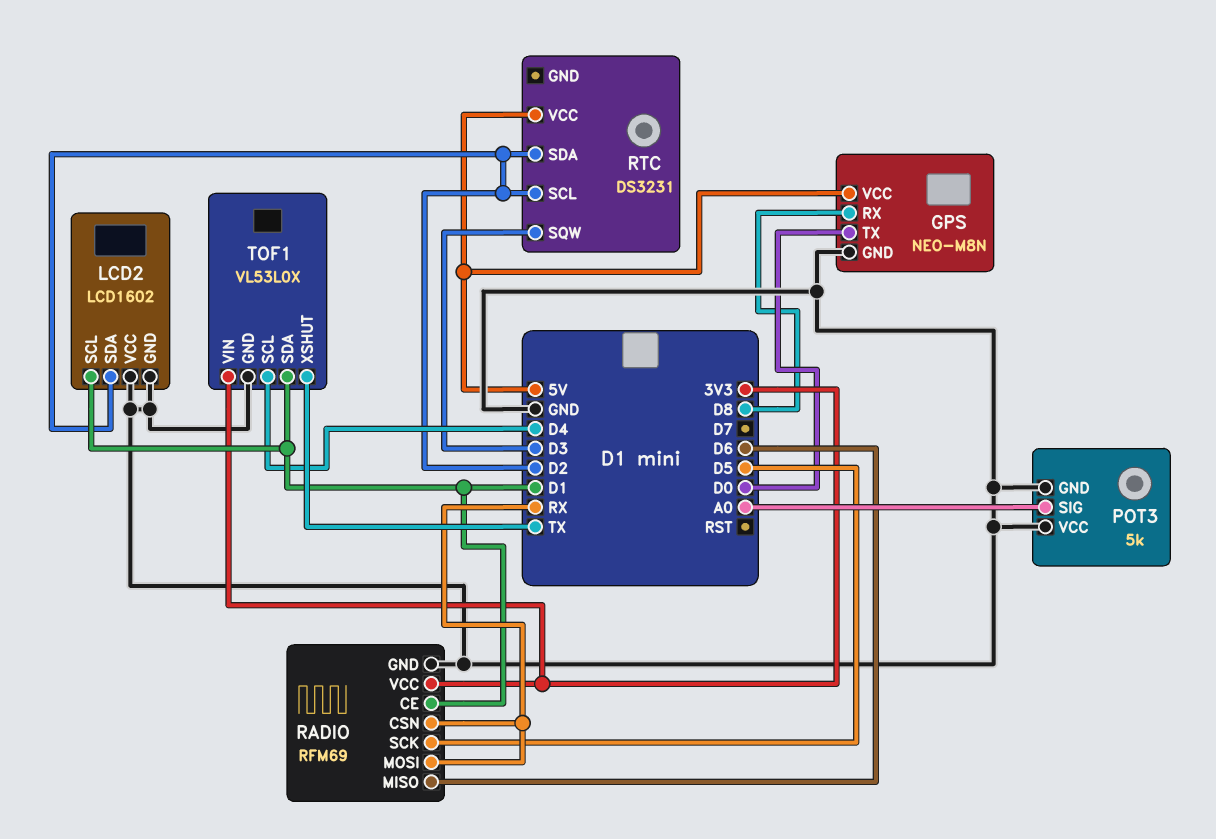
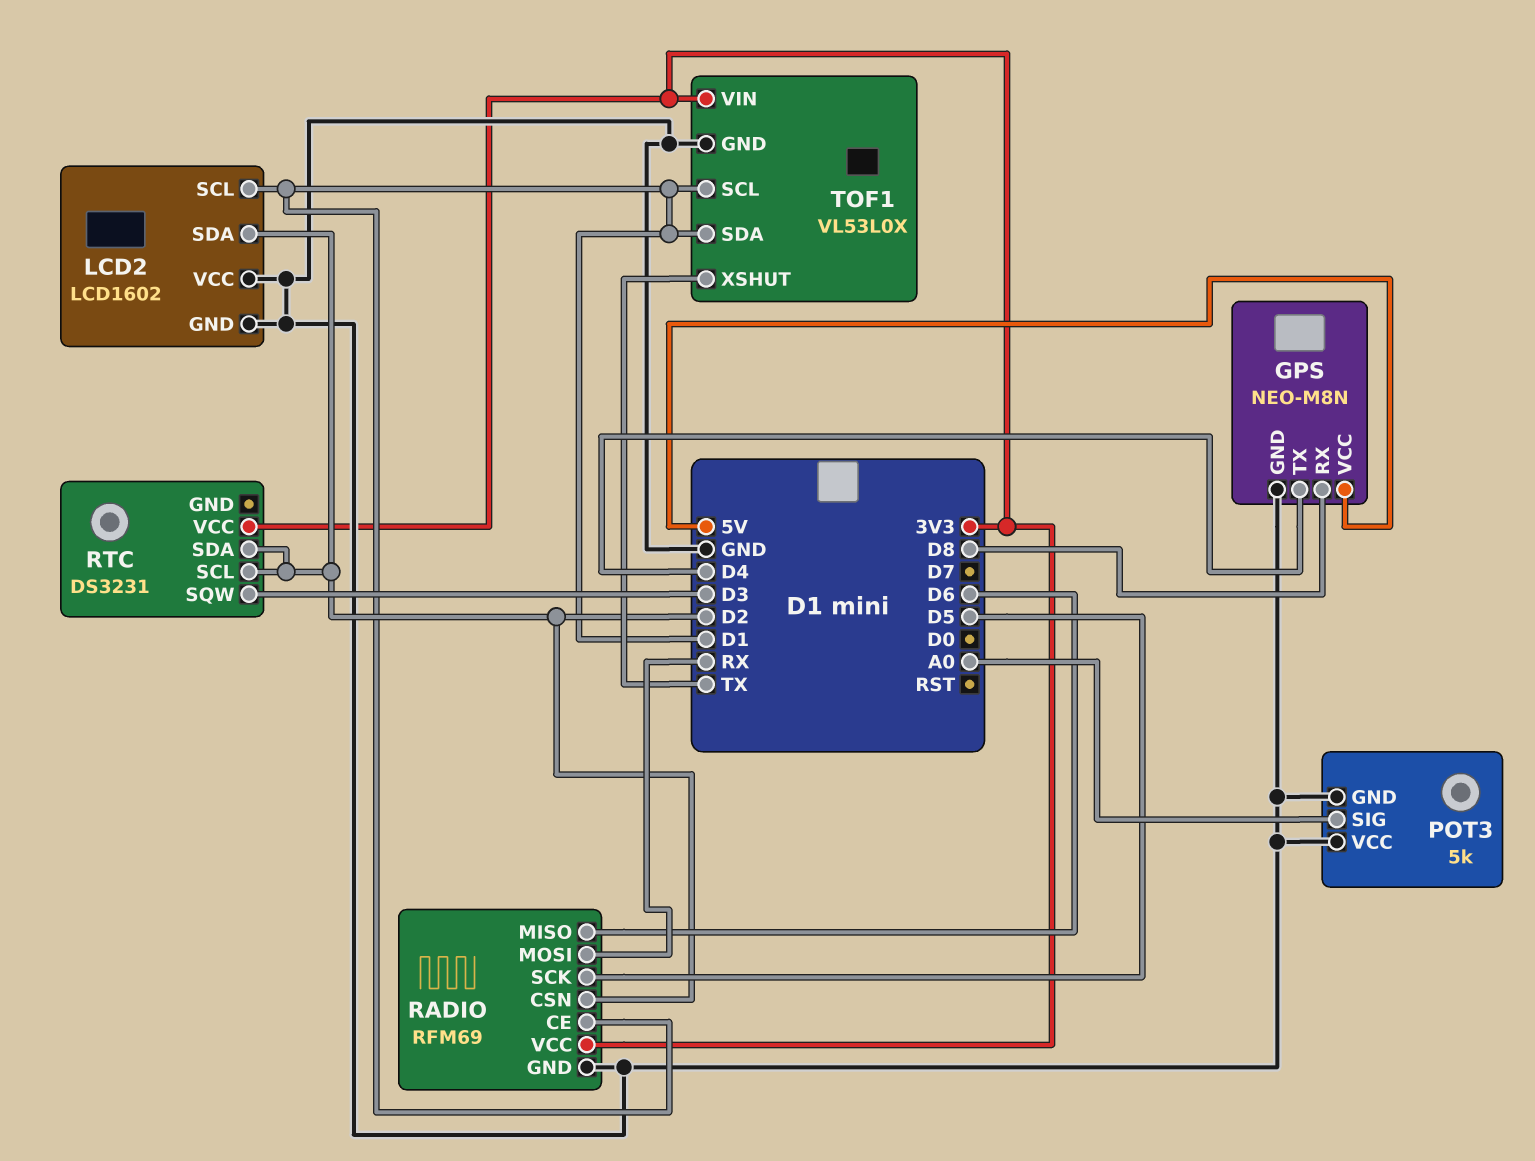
GPS pin TX: D0 -> D4
RADIO pin CSN: RX -> D2
RTC pin VCC: 5V -> 3V3
TOF1 pin SCL: D4 -> D1

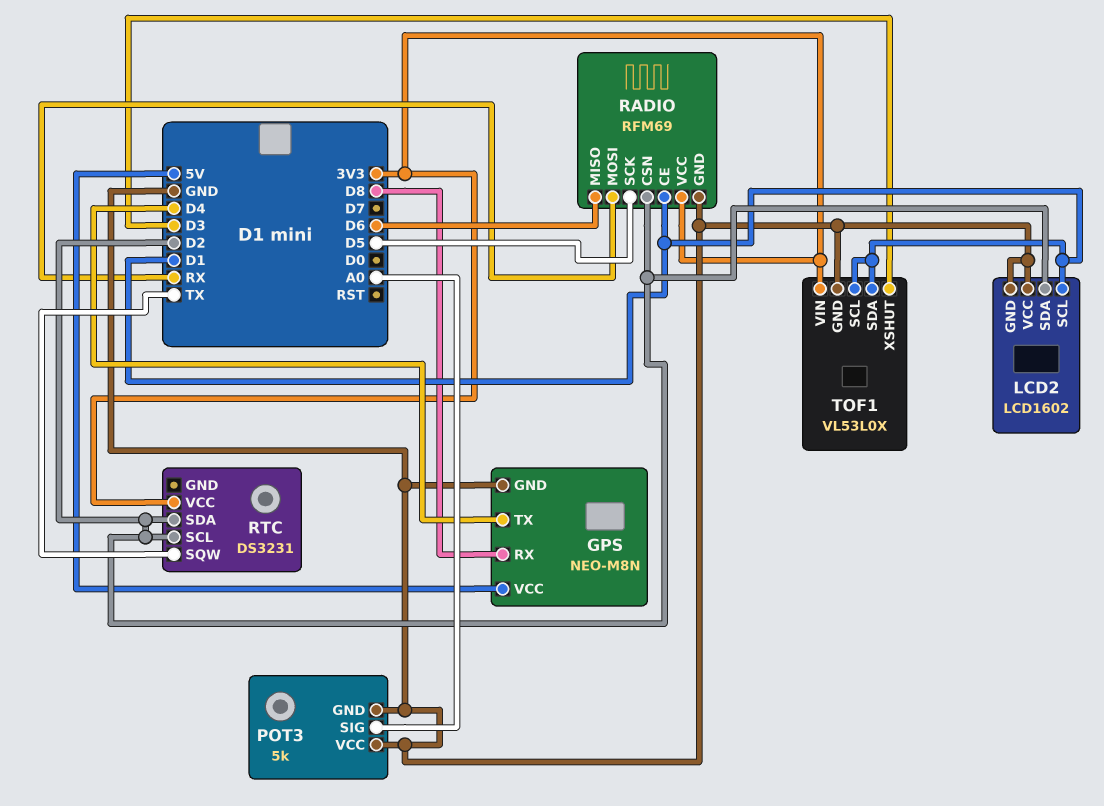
RTC pin SQW: D3 -> TX
TOF1 pin XSHUT: TX -> D3

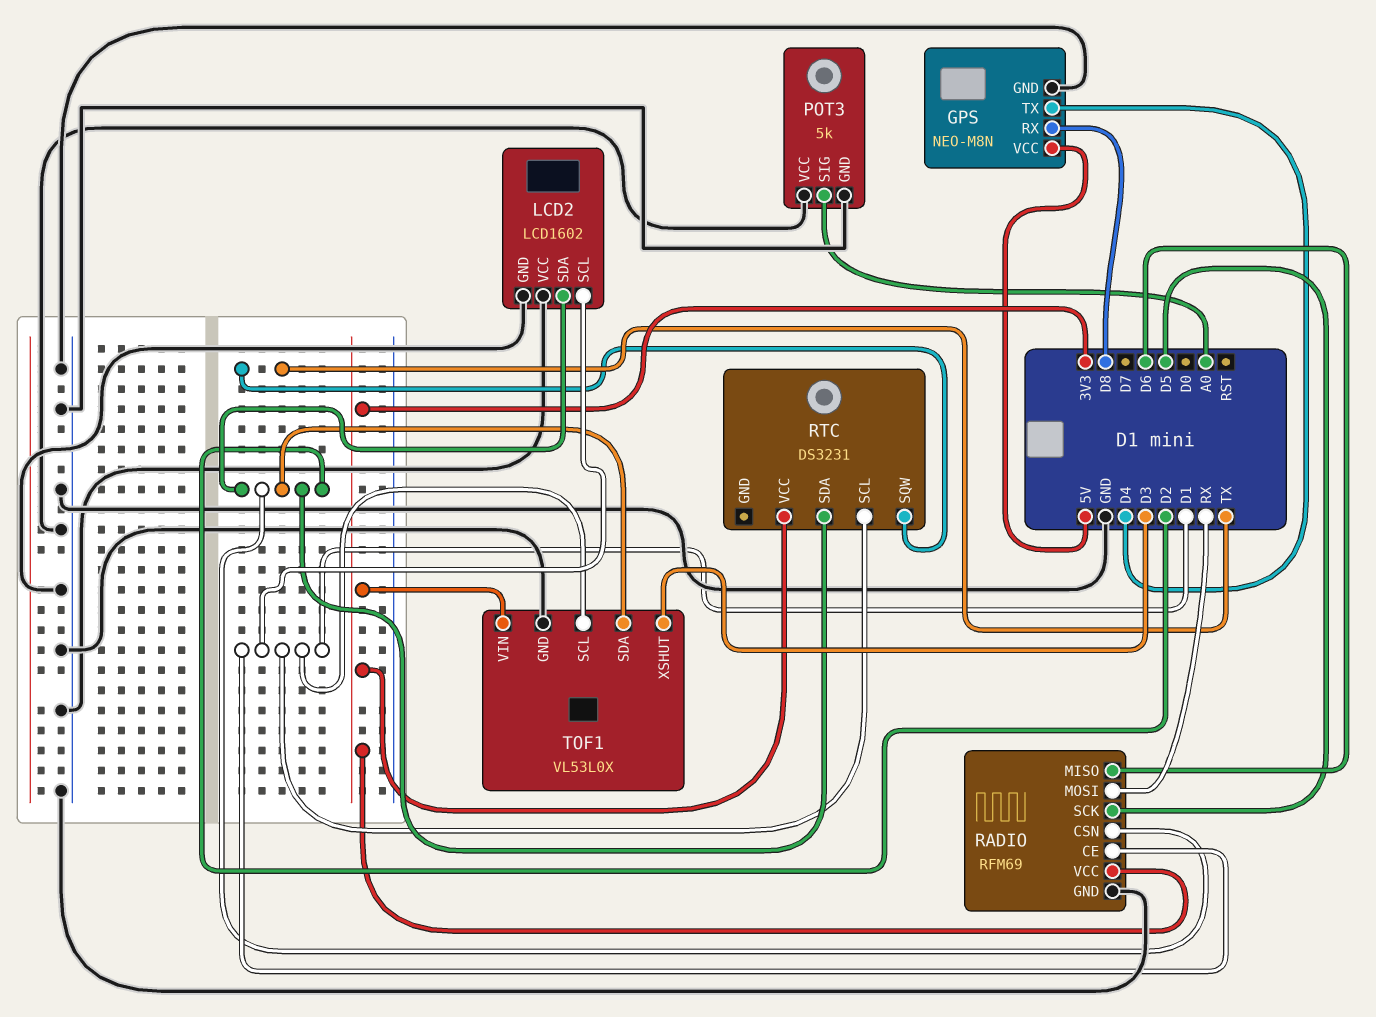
RTC pin SCL: D2 -> D1
TOF1 pin SDA: D1 -> D2

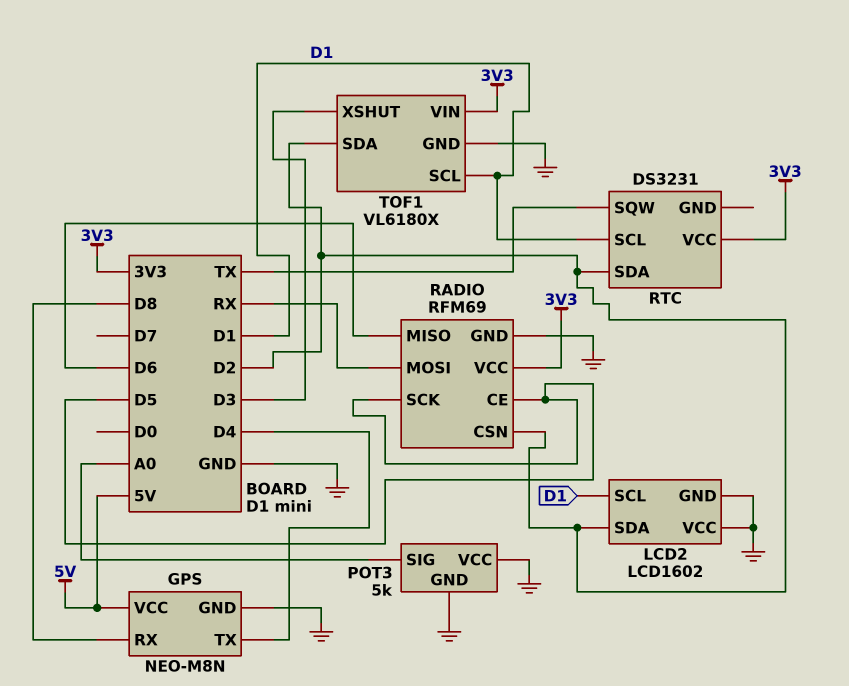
RADIO pin CE: D1 -> D5
TOF1: VL53L0X -> VL6180X

